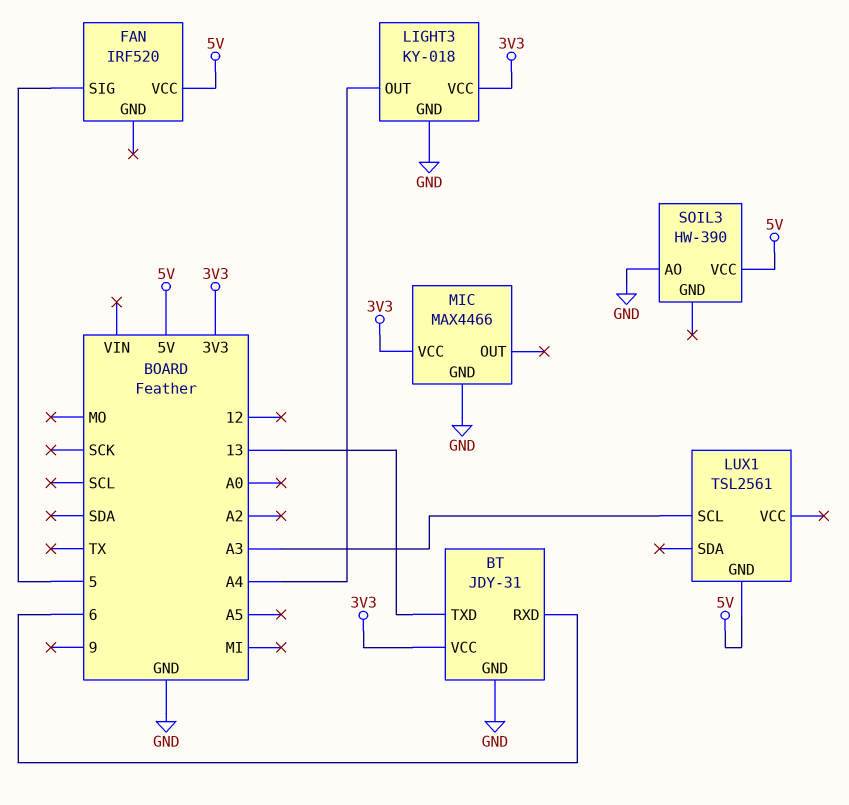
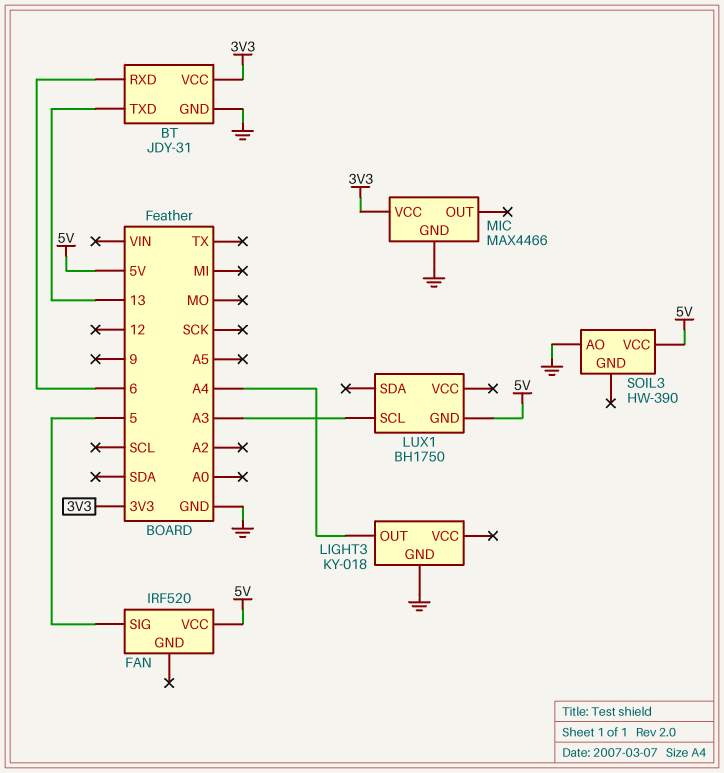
LIGHT3 pin VCC: 3V3 -> none
LUX1: TSL2561 -> BH1750

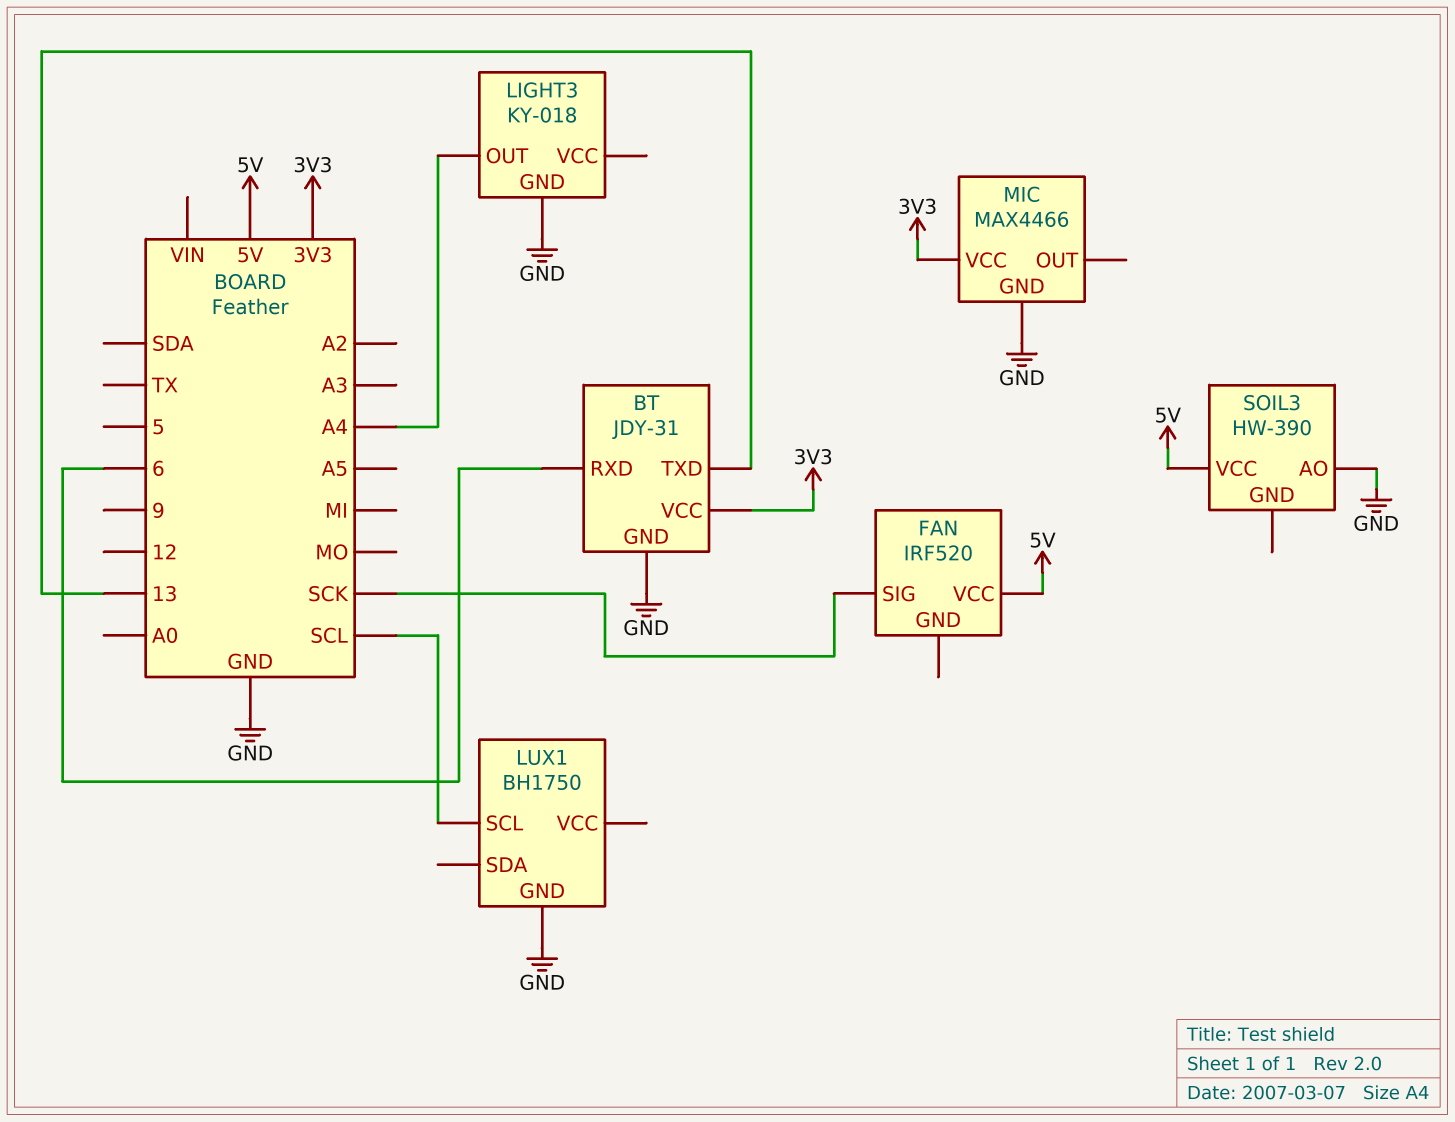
FAN pin SIG: 5 -> SCK
LUX1 pin GND: 5V -> GND
LUX1 pin SCL: A3 -> SCL

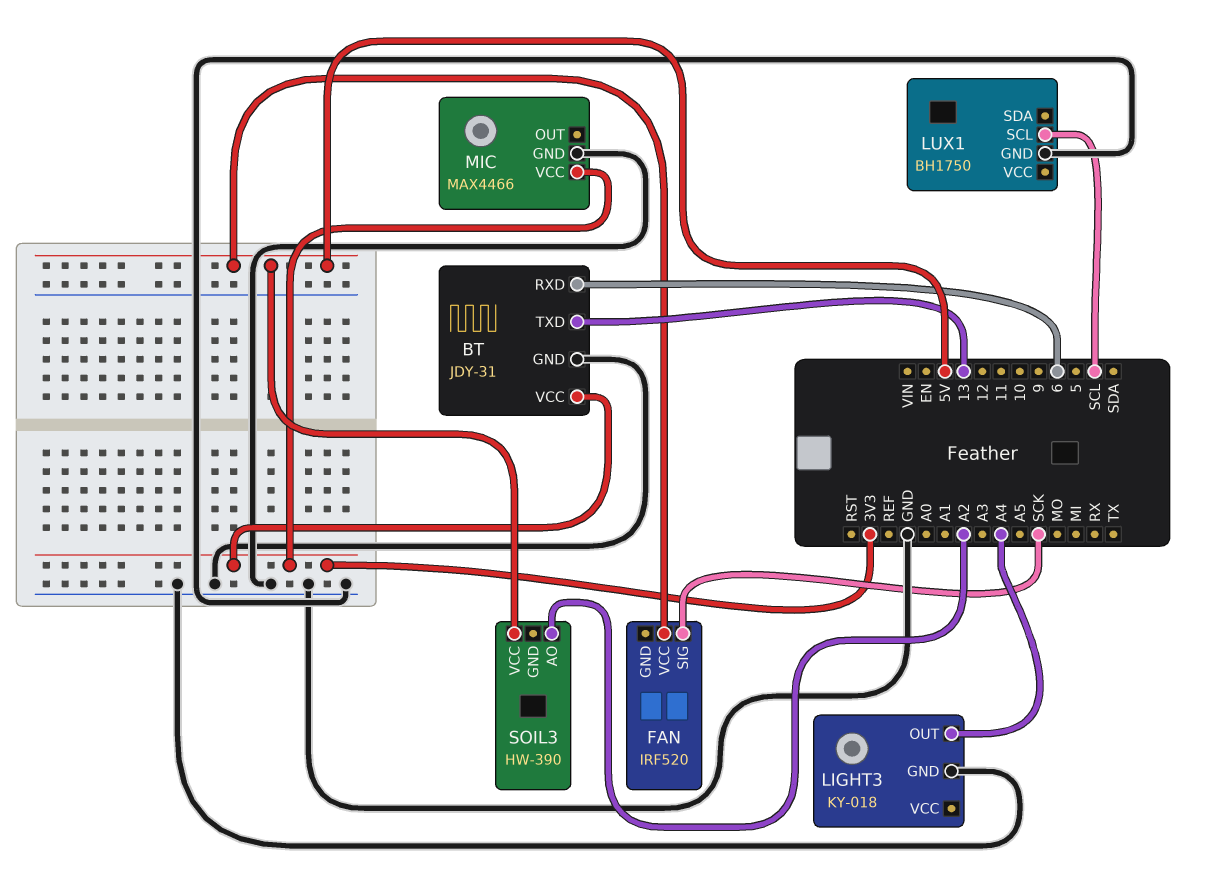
SOIL3 pin AO: GND -> A2

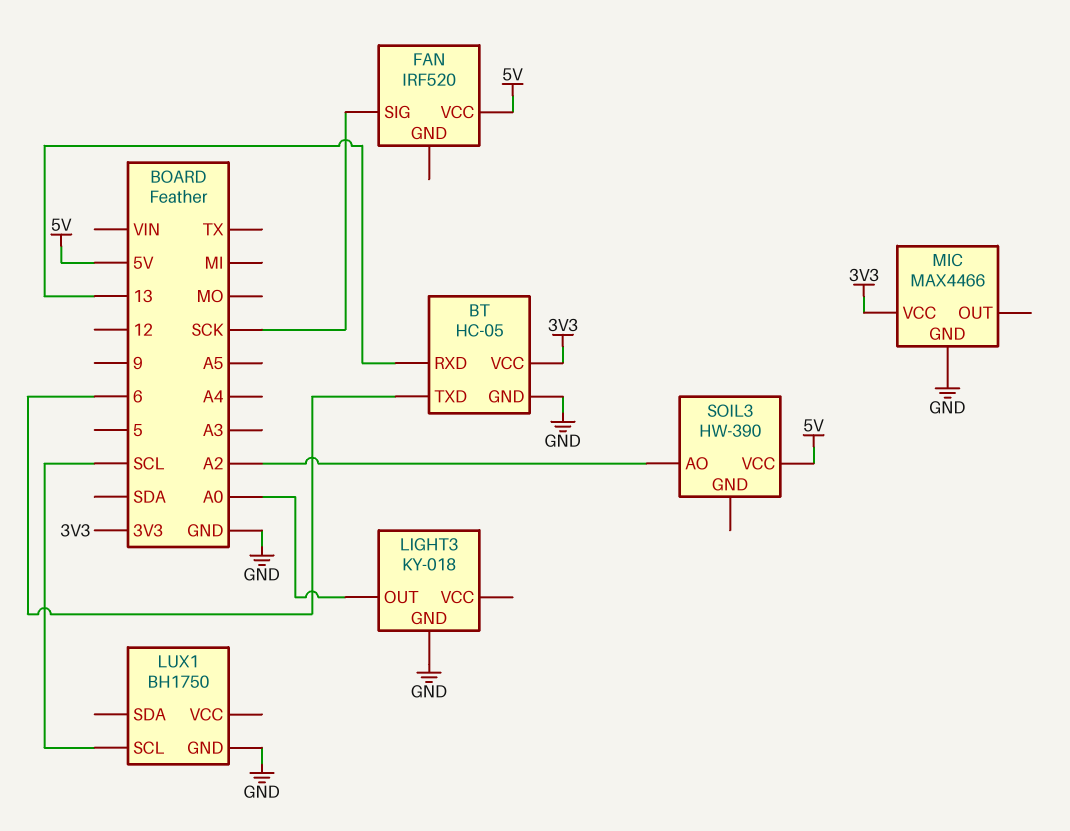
BT: JDY-31 -> HC-05
BT pin RXD: 6 -> 13
BT pin TXD: 13 -> 6
LIGHT3 pin OUT: A4 -> A0

